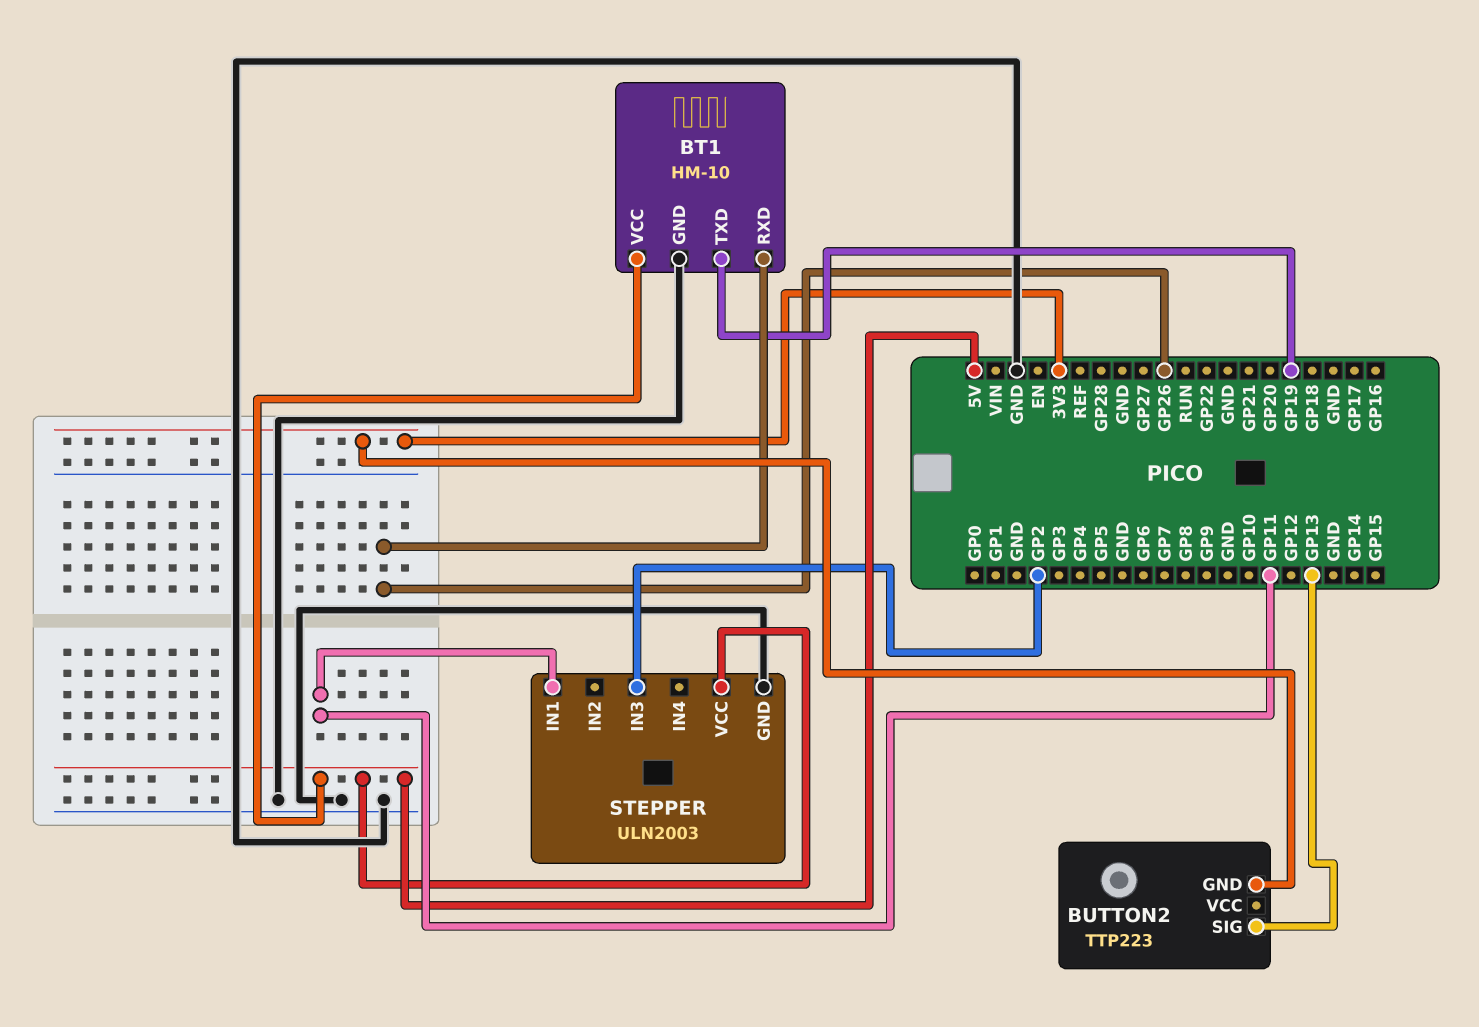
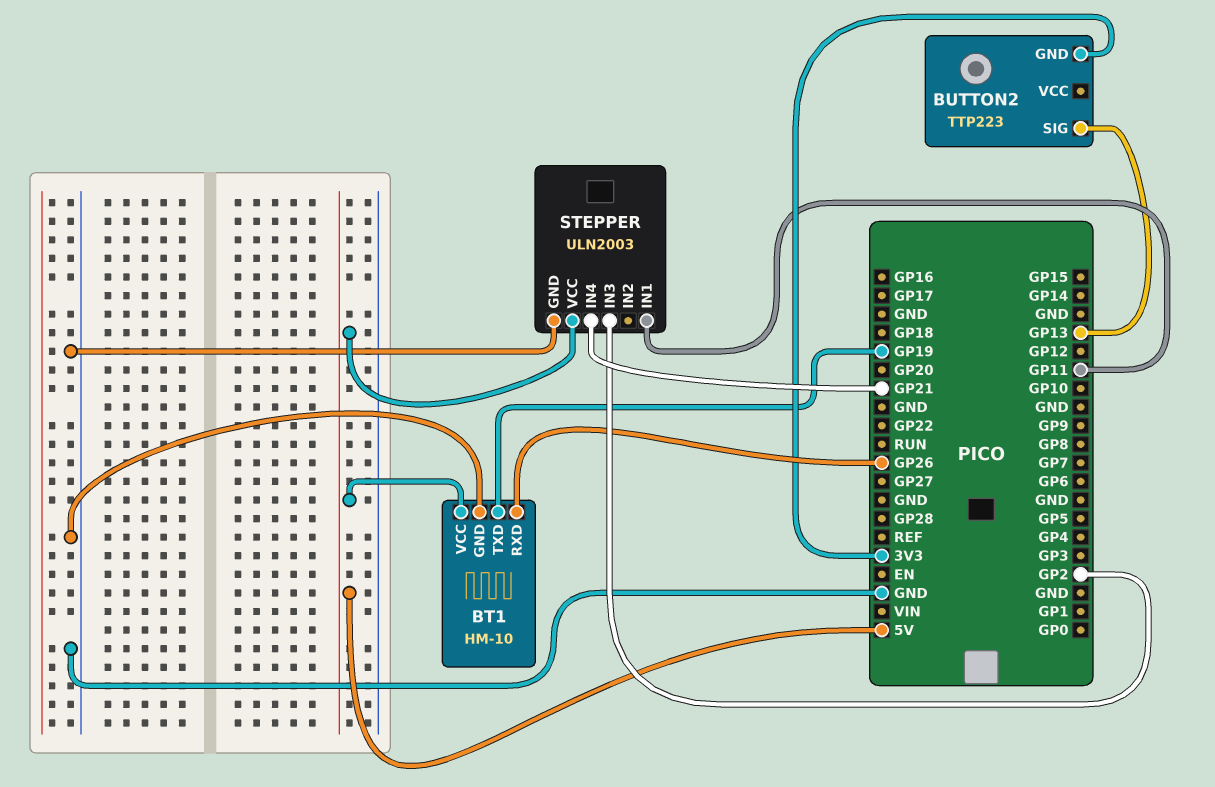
STEPPER pin IN4: none -> GP21

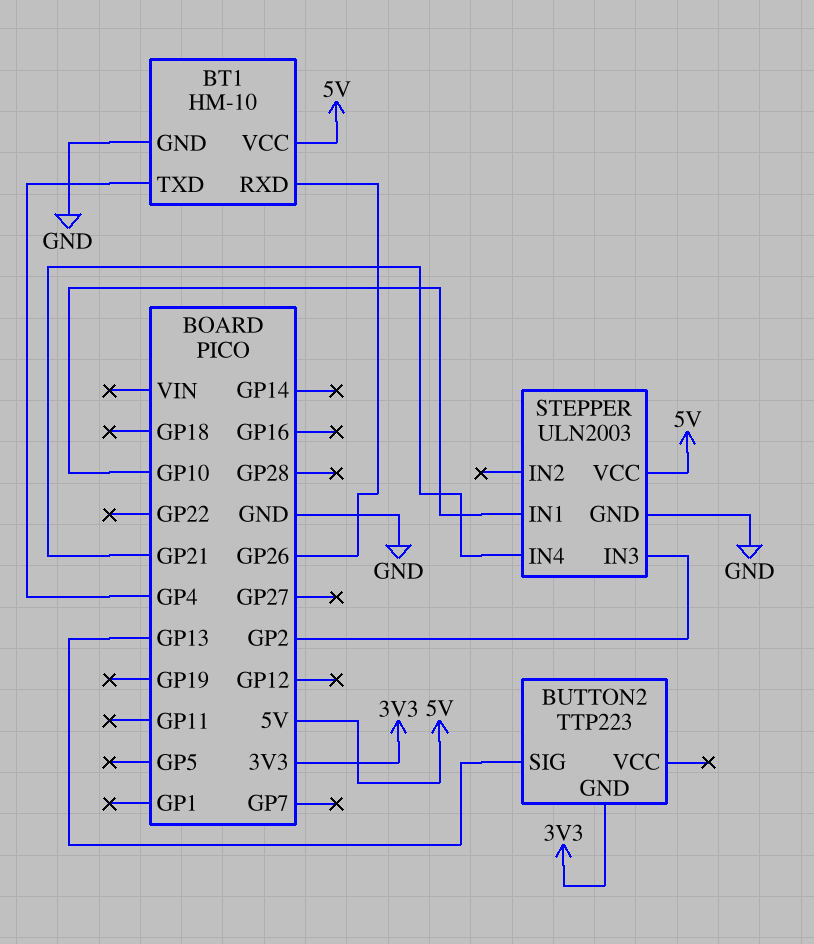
BT1 pin TXD: GP19 -> GP4
STEPPER pin IN1: GP11 -> GP10

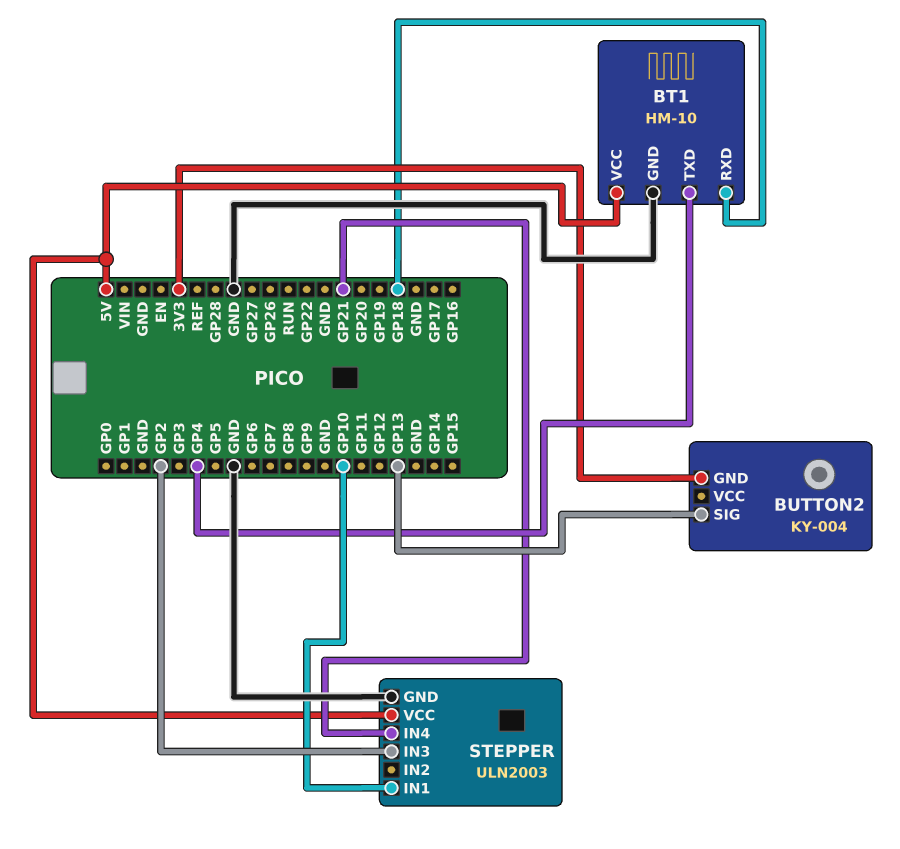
BT1 pin RXD: GP26 -> GP18
BUTTON2: TTP223 -> KY-004

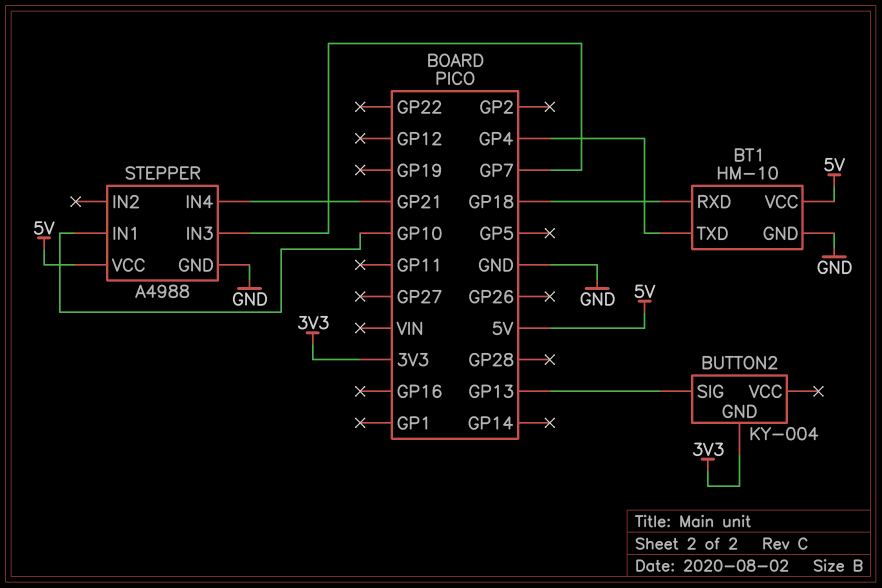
STEPPER: ULN2003 -> A4988
STEPPER pin IN3: GP2 -> GP7

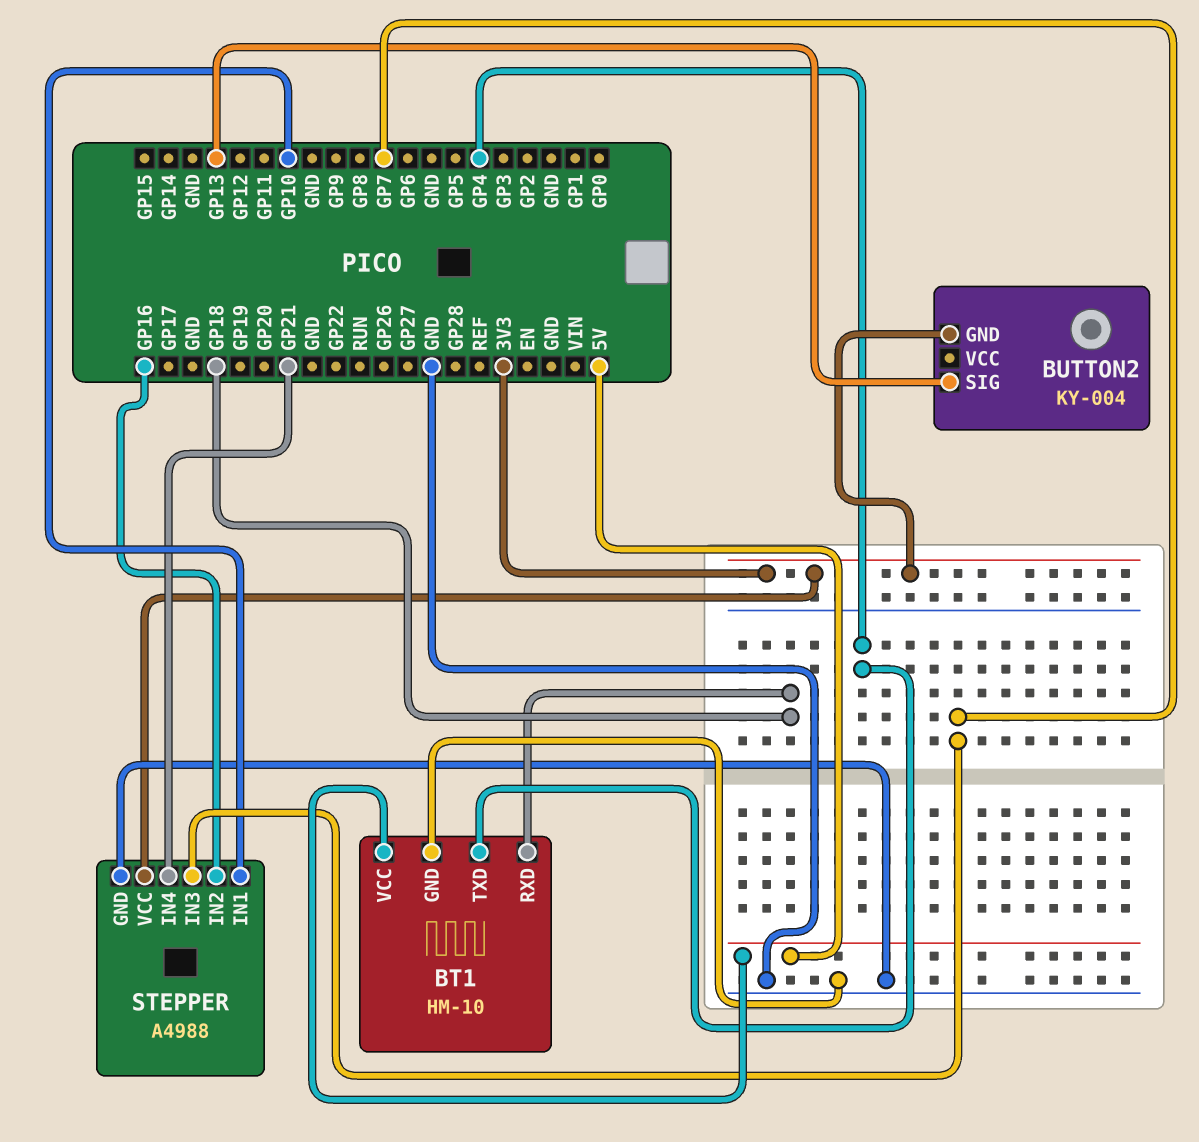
STEPPER pin IN2: none -> GP16
STEPPER pin VCC: 5V -> 3V3

